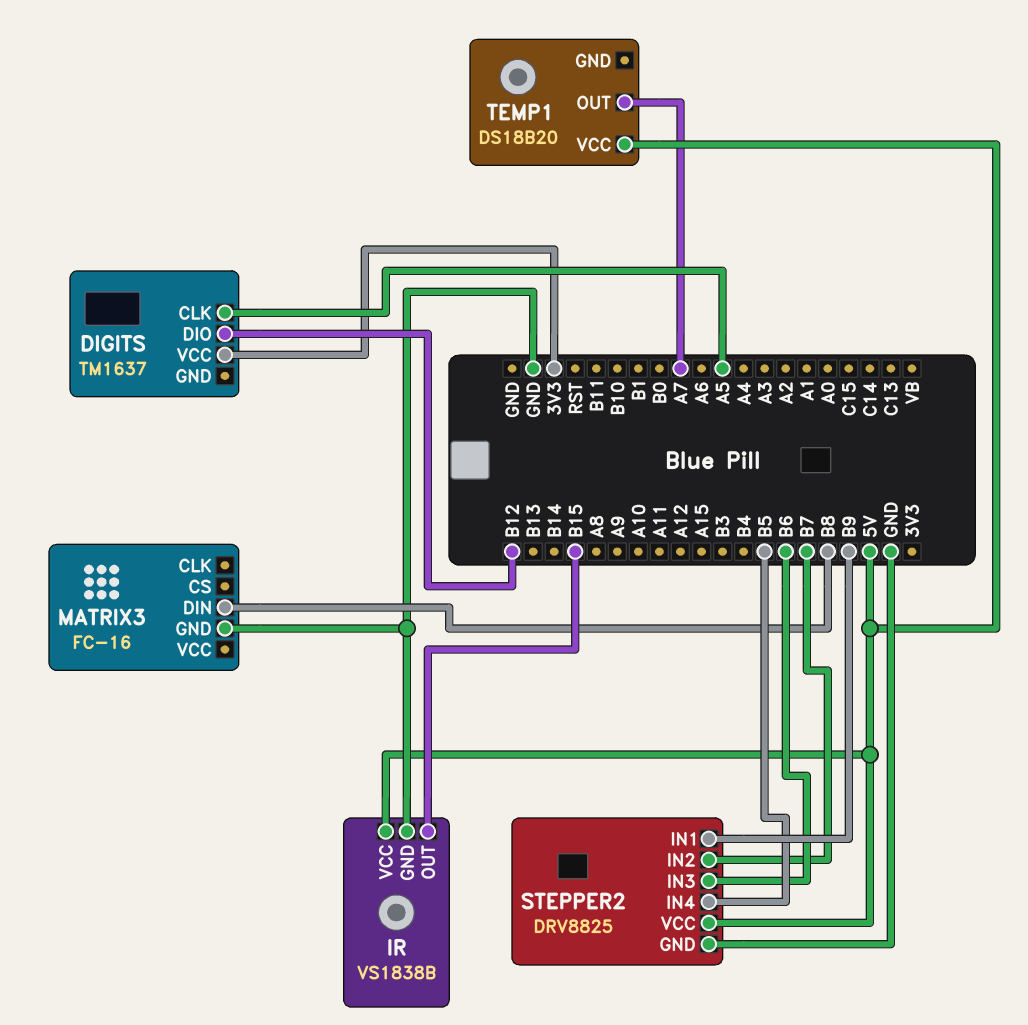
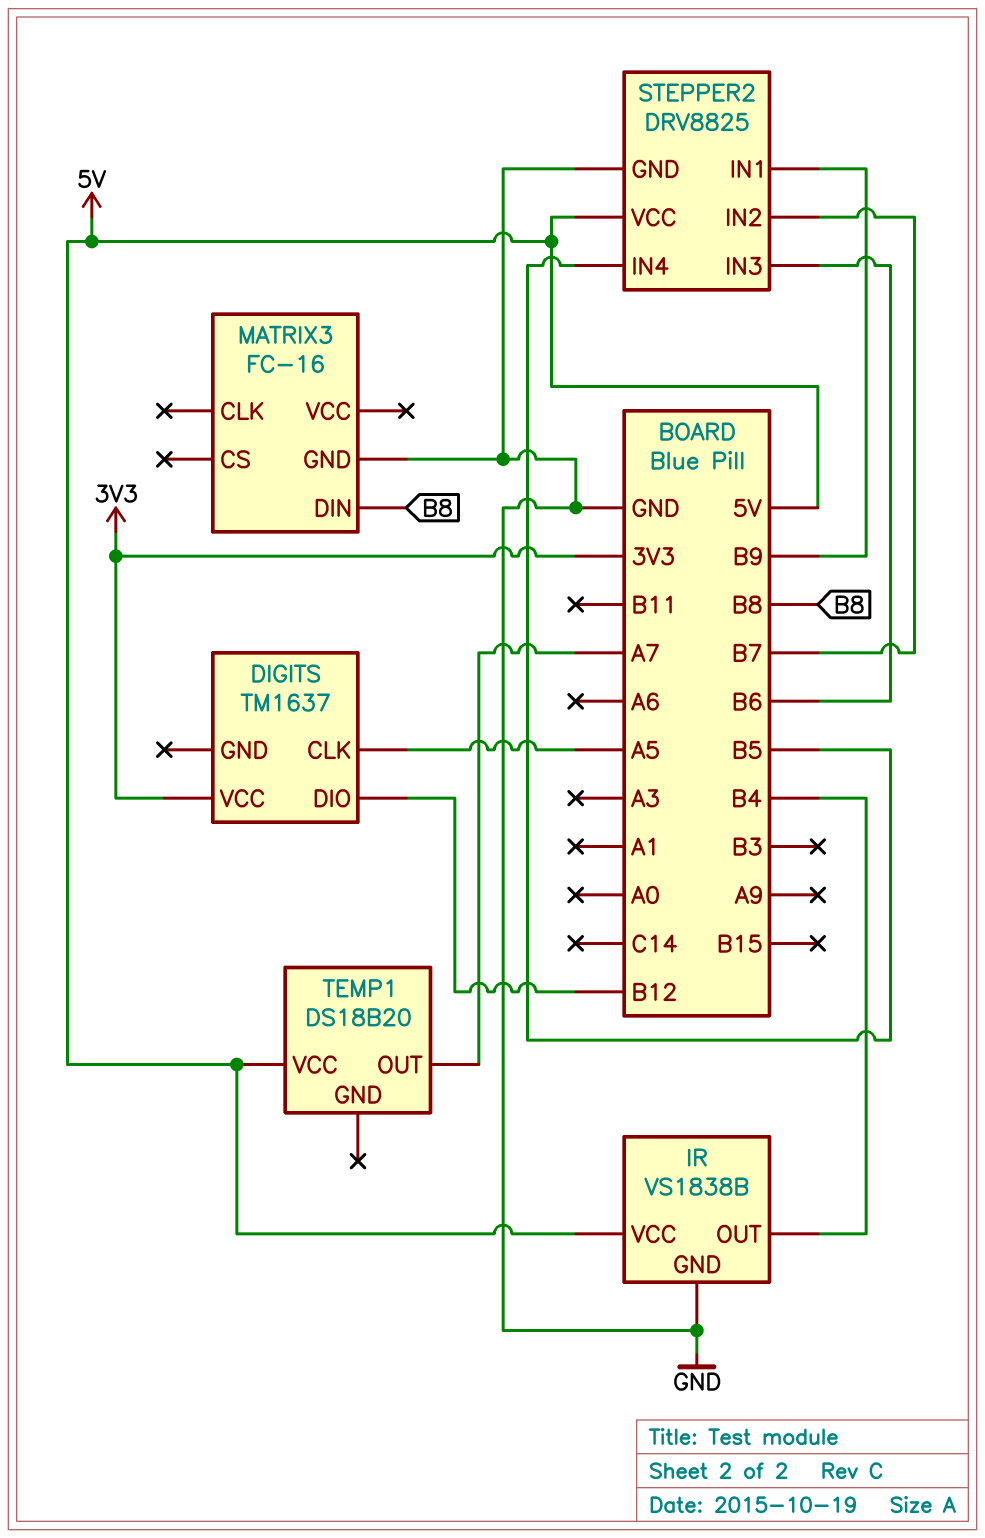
IR pin OUT: B15 -> B4

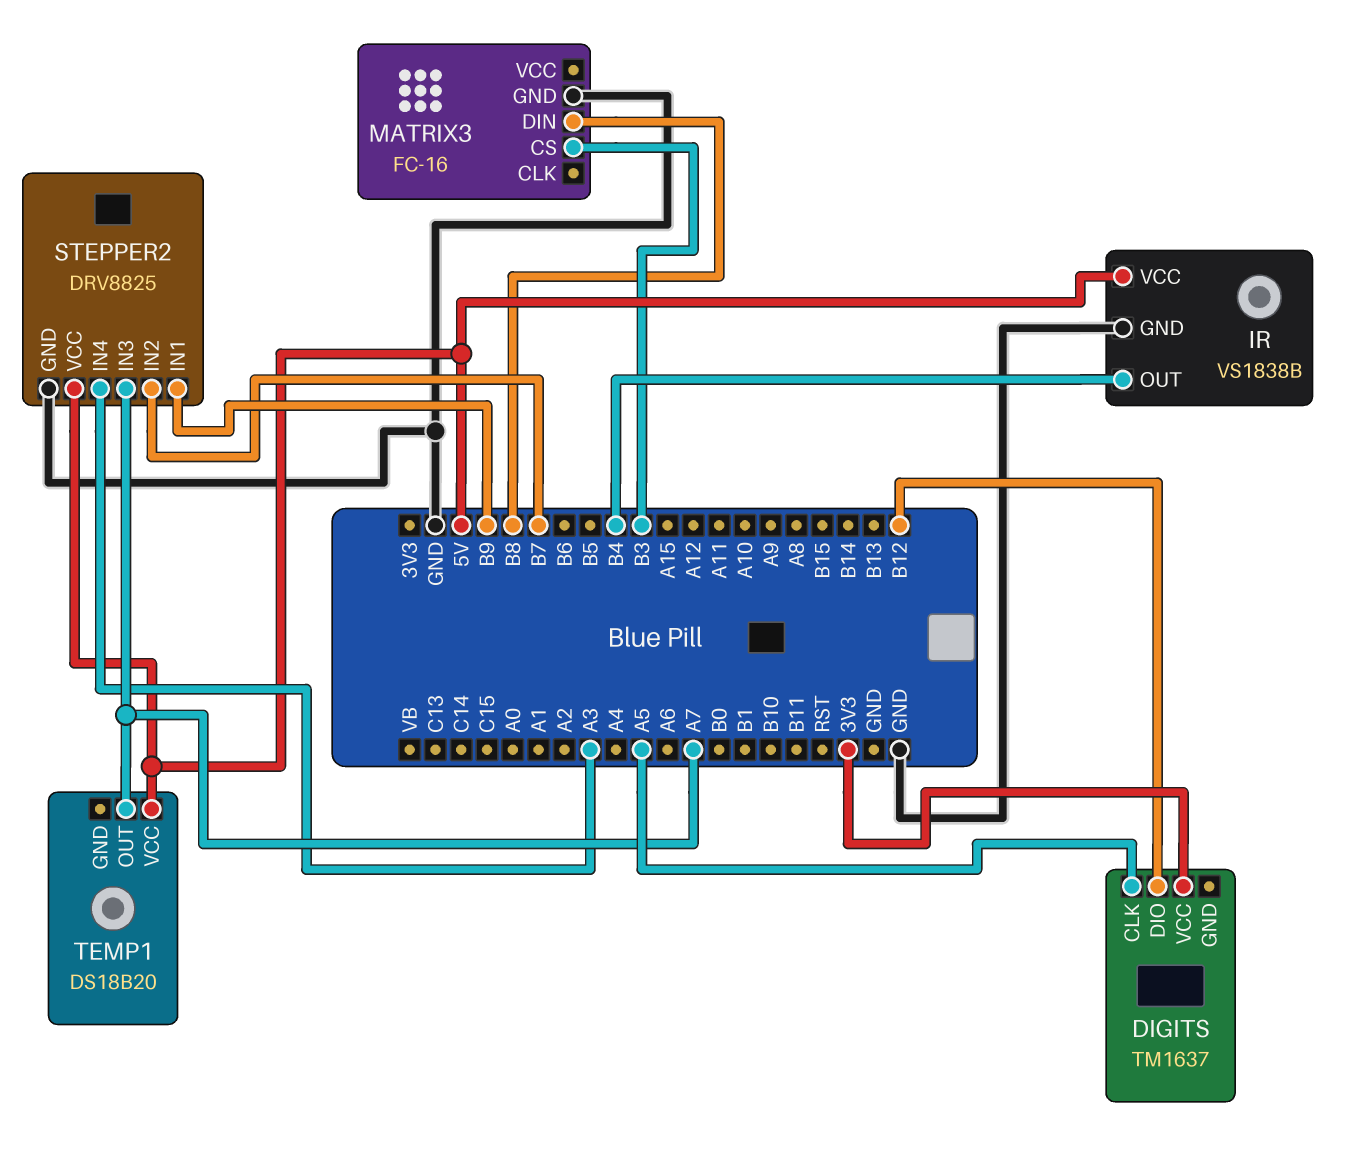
MATRIX3 pin CS: none -> B3
STEPPER2 pin IN3: B6 -> A7
STEPPER2 pin IN4: B5 -> A3

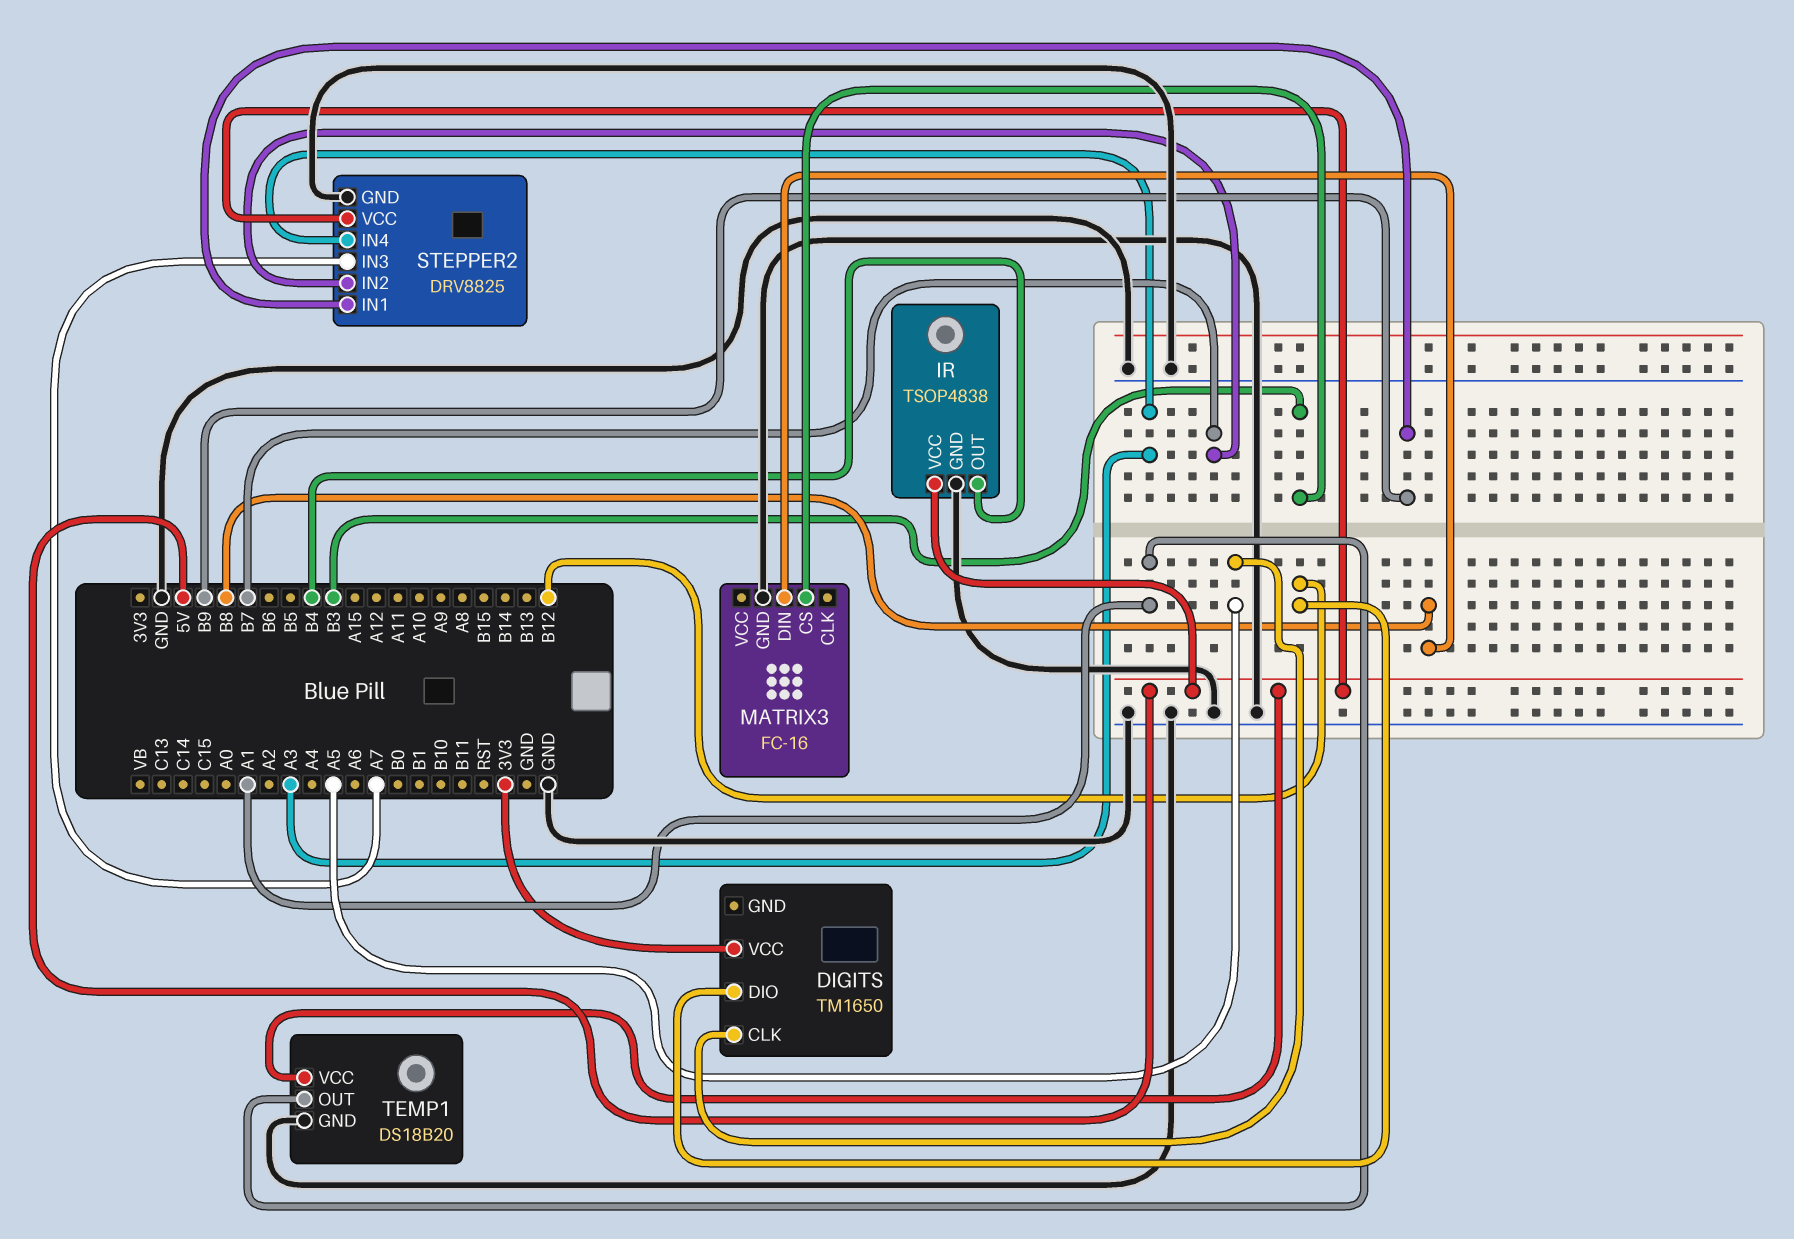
DIGITS: TM1637 -> TM1650
IR: VS1838B -> TSOP4838
TEMP1 pin GND: none -> GND
TEMP1 pin OUT: A7 -> A1

